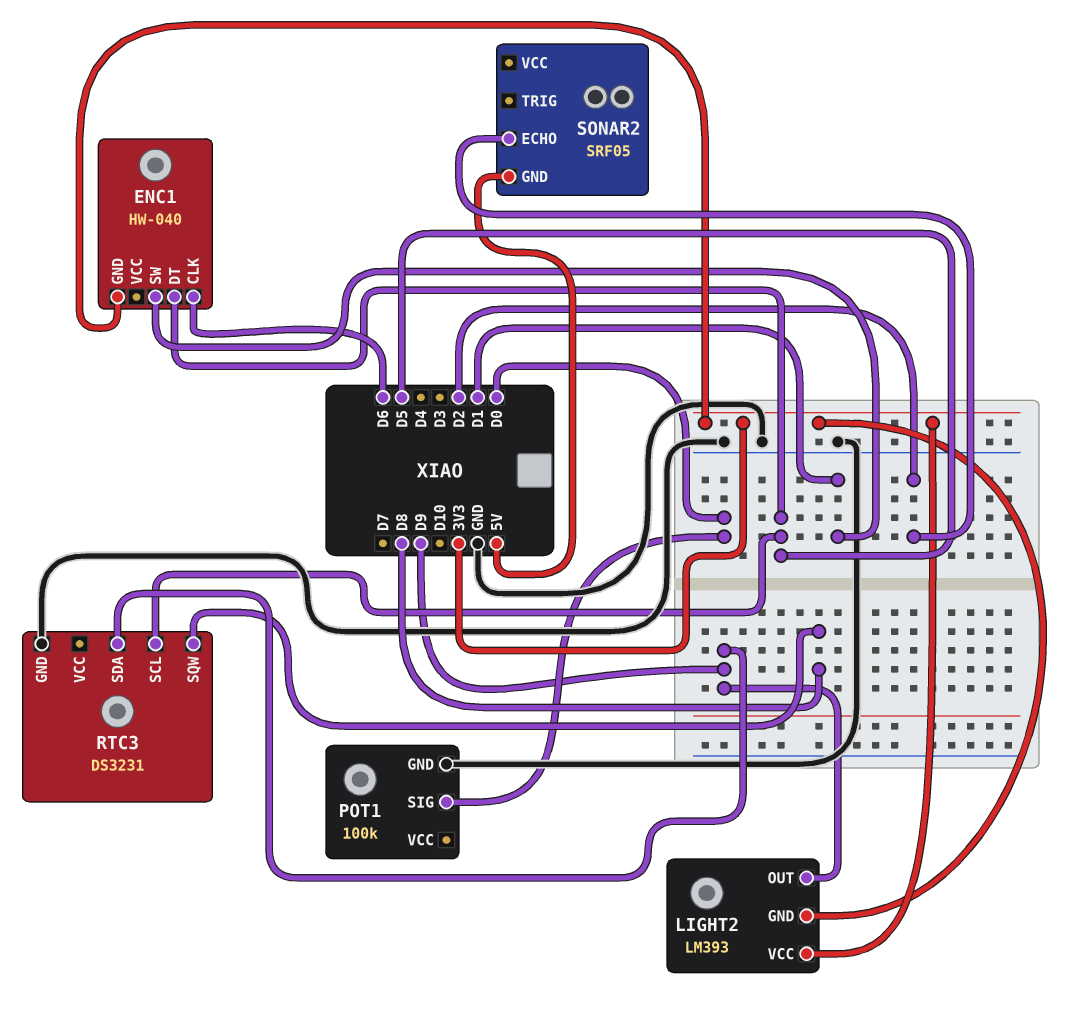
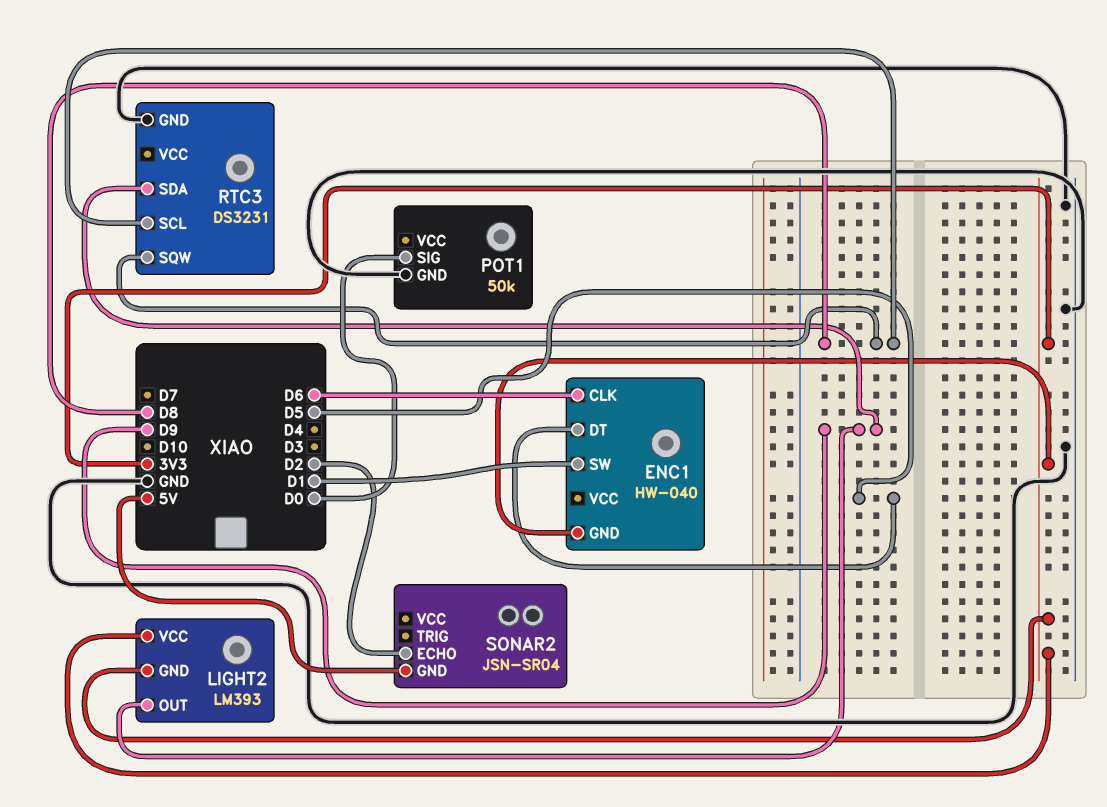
POT1: 100k -> 50k
RTC3 pin SCL: D5 -> D8
SONAR2: SRF05 -> JSN-SR04

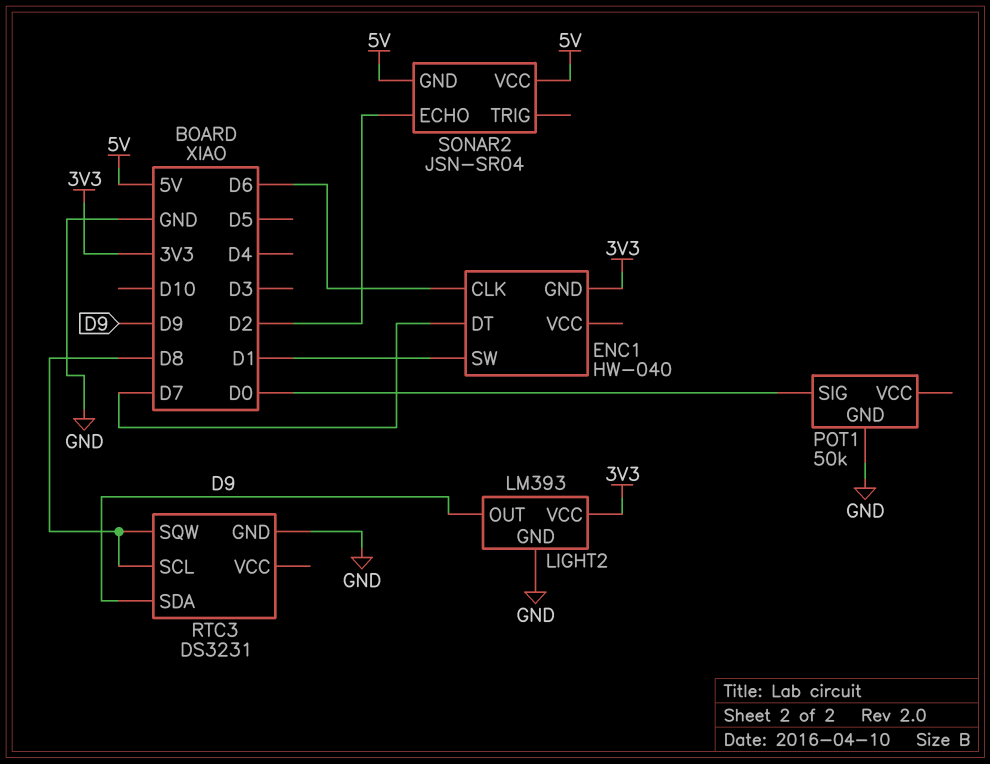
ENC1 pin DT: D5 -> D7
LIGHT2 pin GND: 3V3 -> GND
SONAR2 pin VCC: none -> 5V

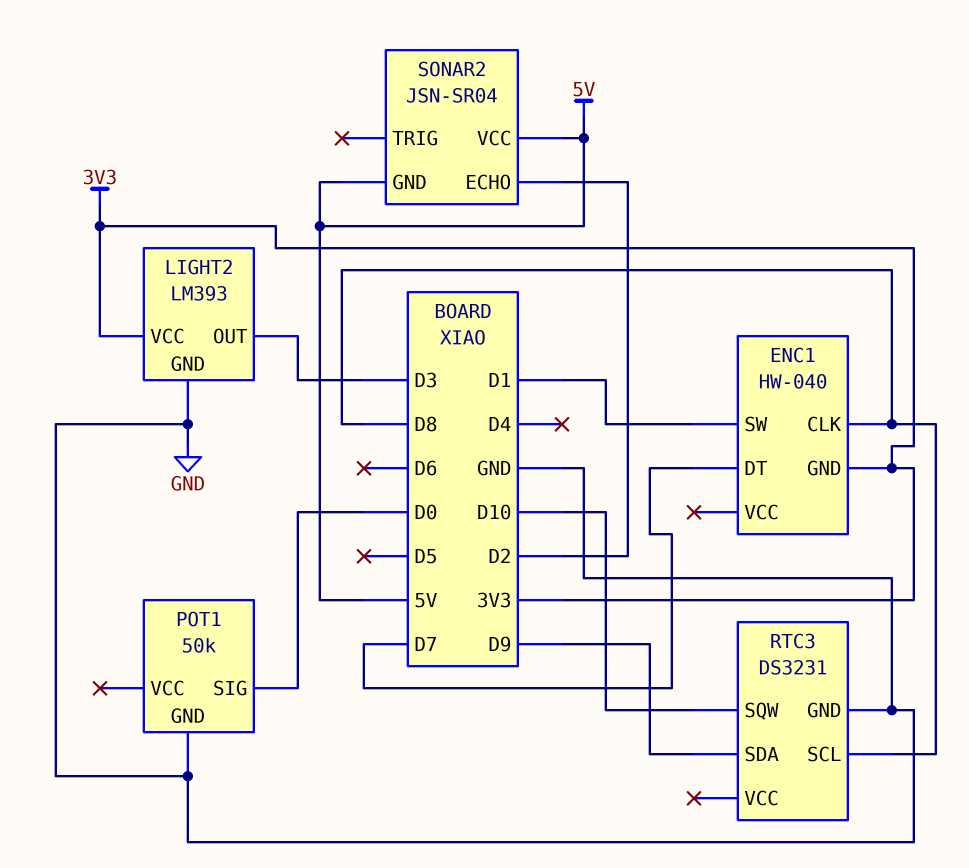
ENC1 pin CLK: D6 -> D8
LIGHT2 pin OUT: D9 -> D3
RTC3 pin SQW: D8 -> D10

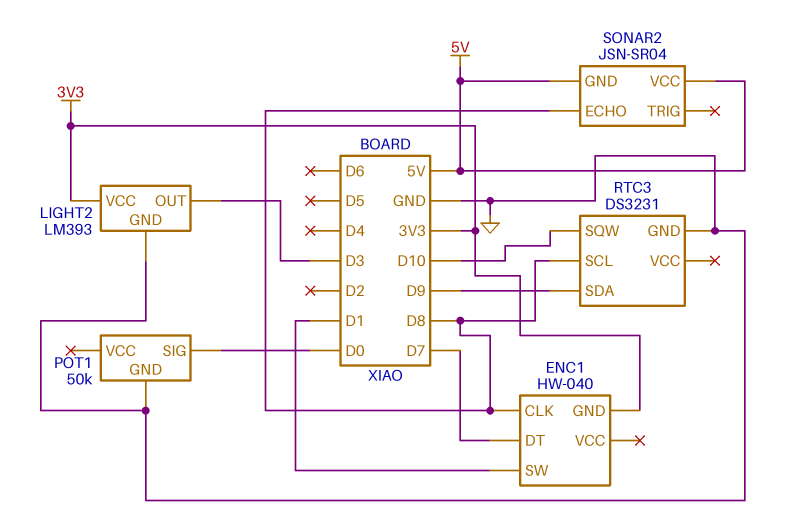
SONAR2 pin ECHO: D2 -> D8

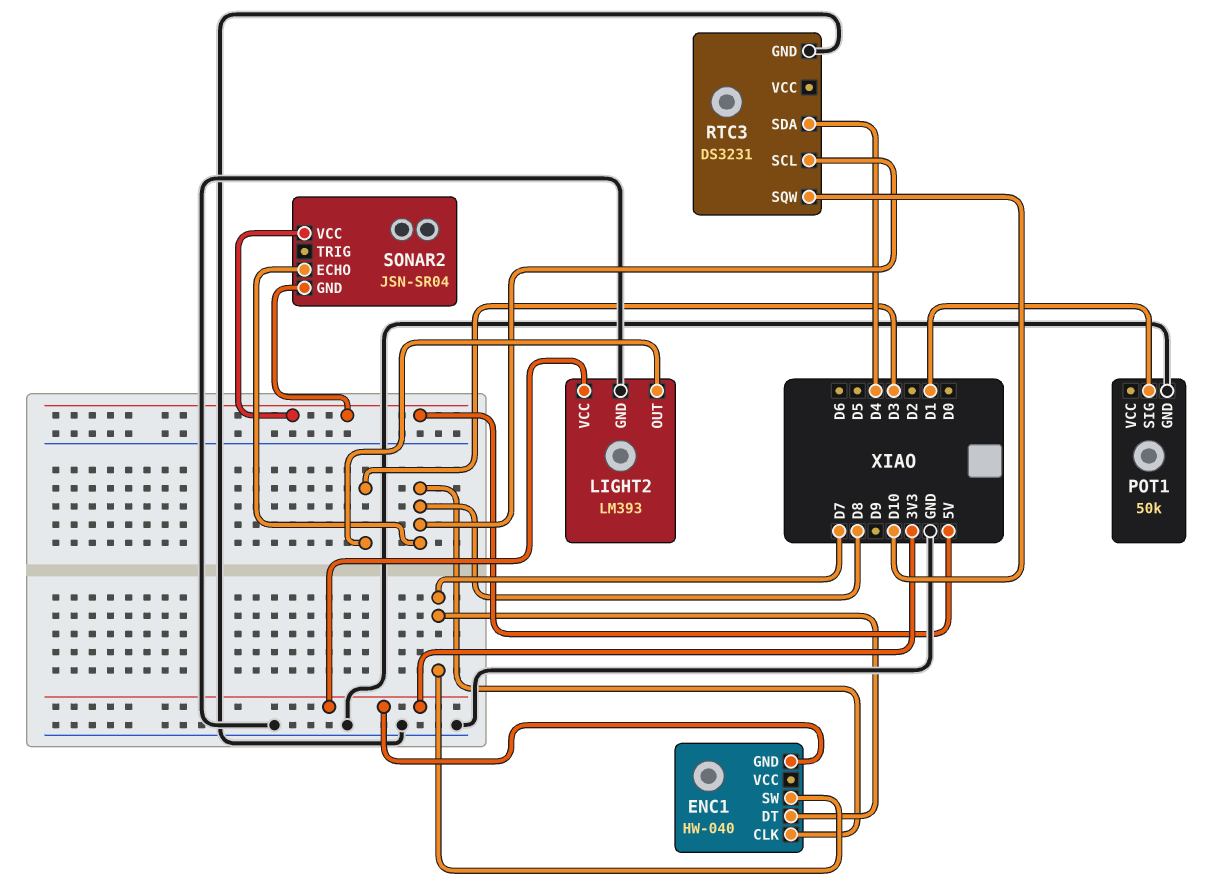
ENC1 pin SW: D1 -> D7
POT1 pin SIG: D0 -> D1
RTC3 pin SDA: D9 -> D4

